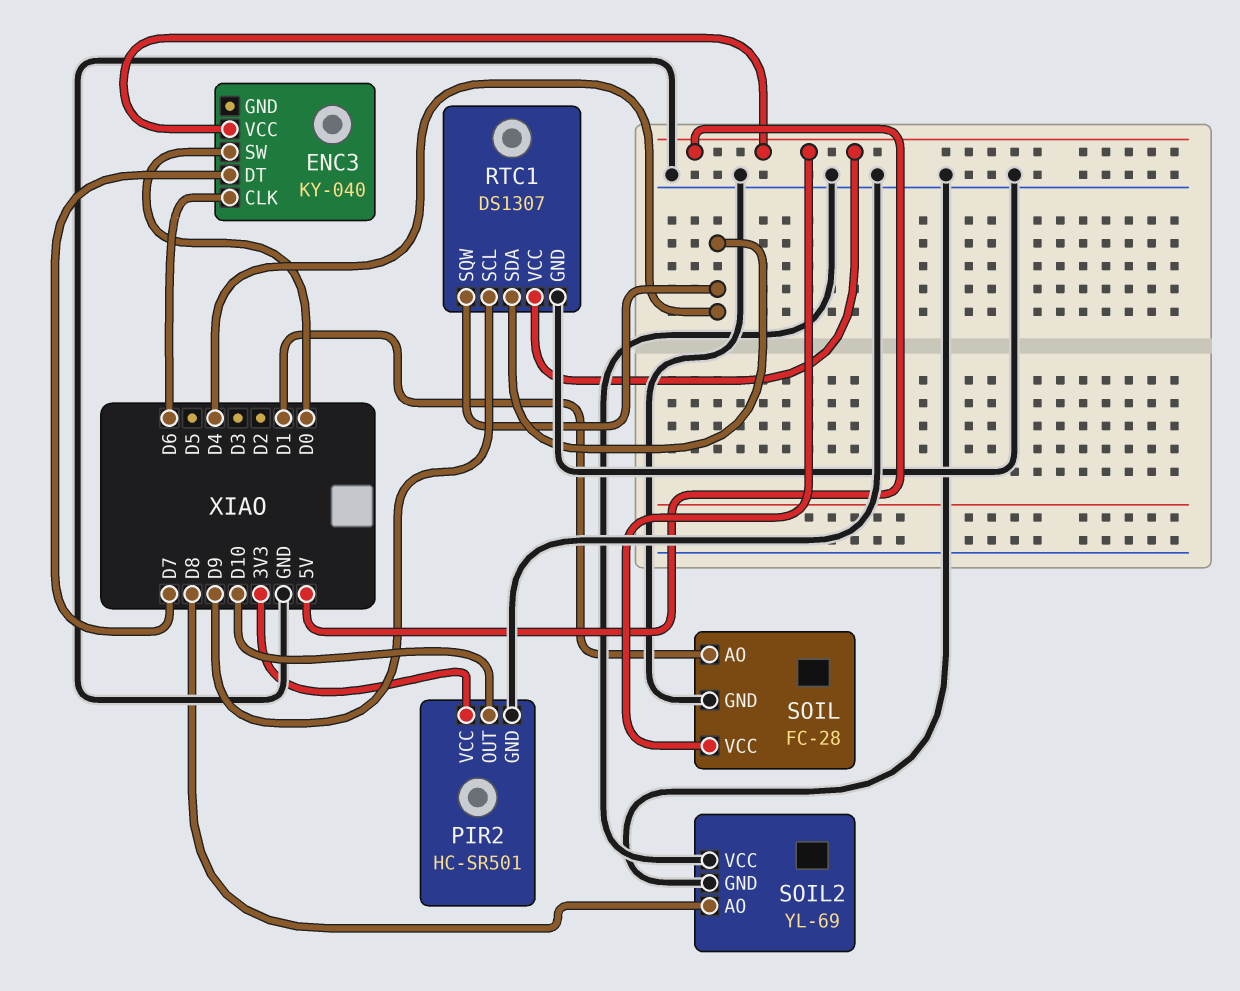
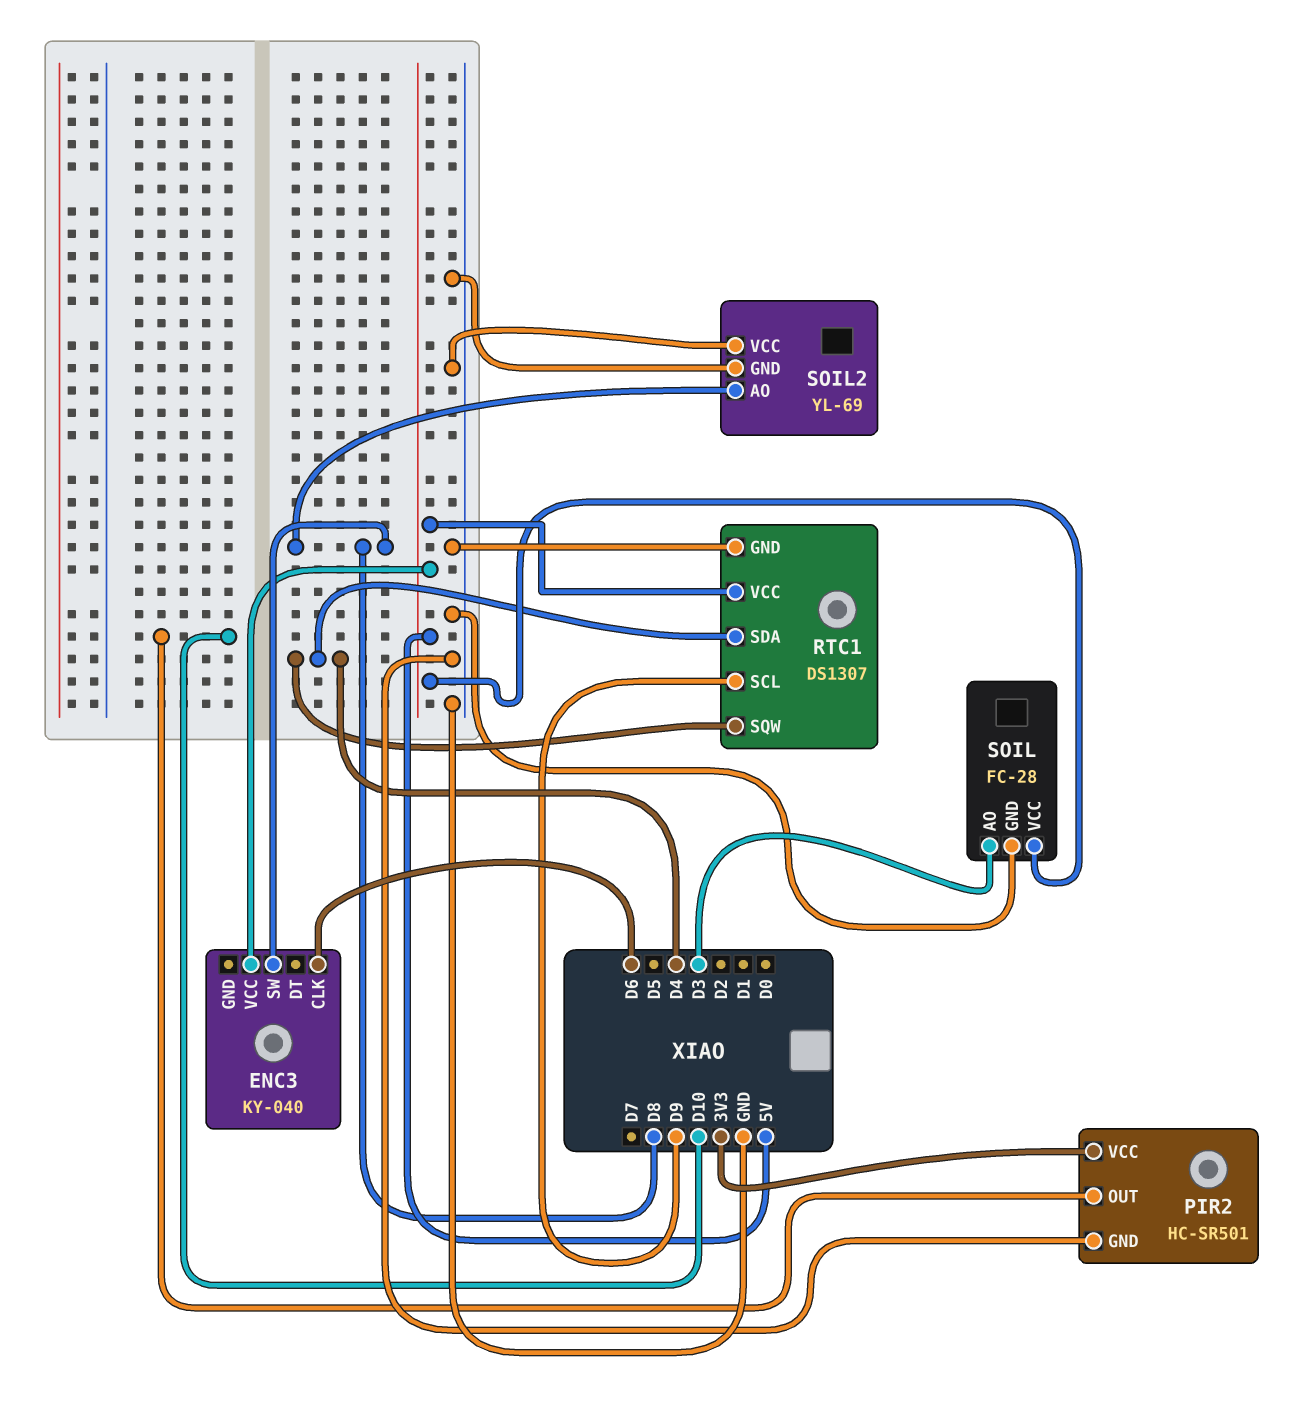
ENC3 pin DT: D7 -> none
ENC3 pin SW: D0 -> D8
SOIL pin AO: D1 -> D3

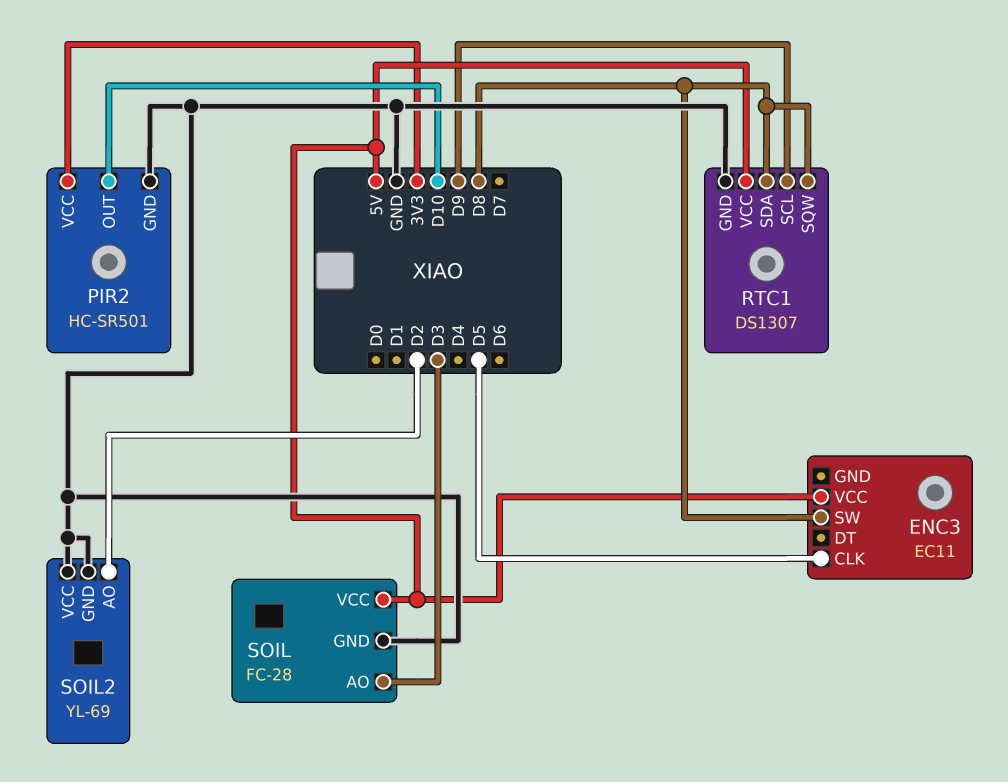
ENC3: KY-040 -> EC11
ENC3 pin CLK: D6 -> D5
RTC1 pin SDA: D4 -> D8
RTC1 pin SQW: D4 -> D8
SOIL2 pin AO: D8 -> D2

